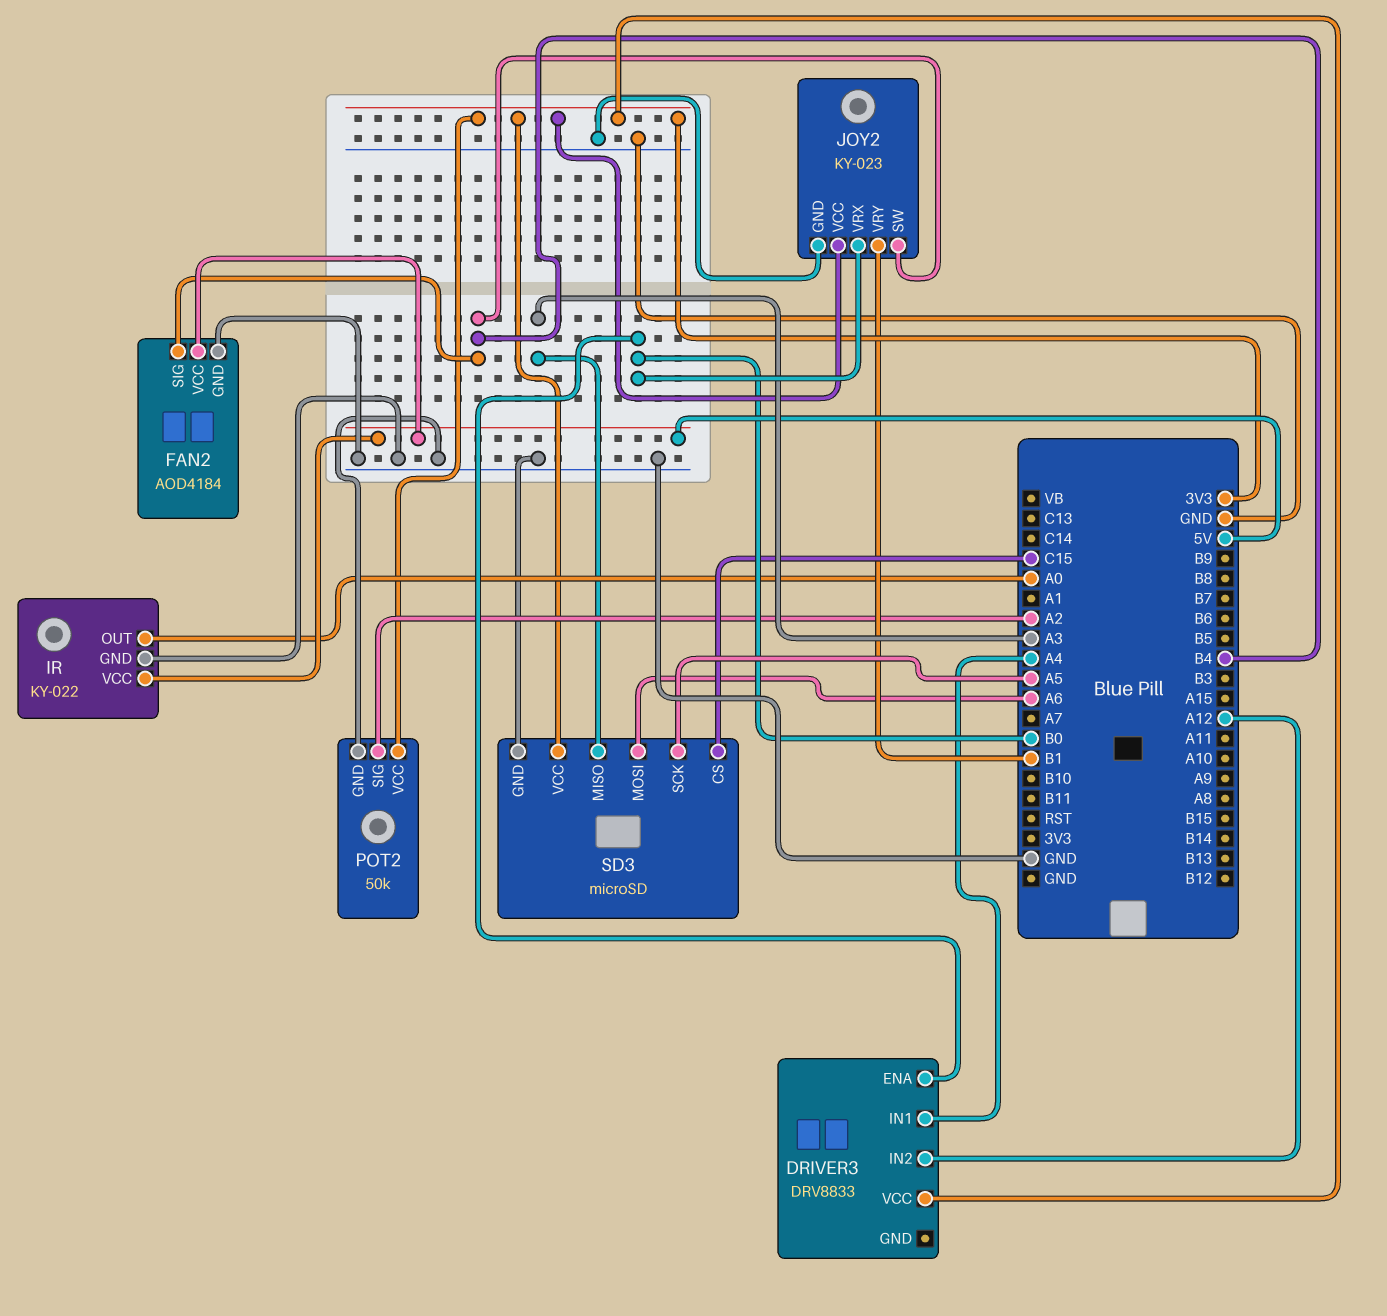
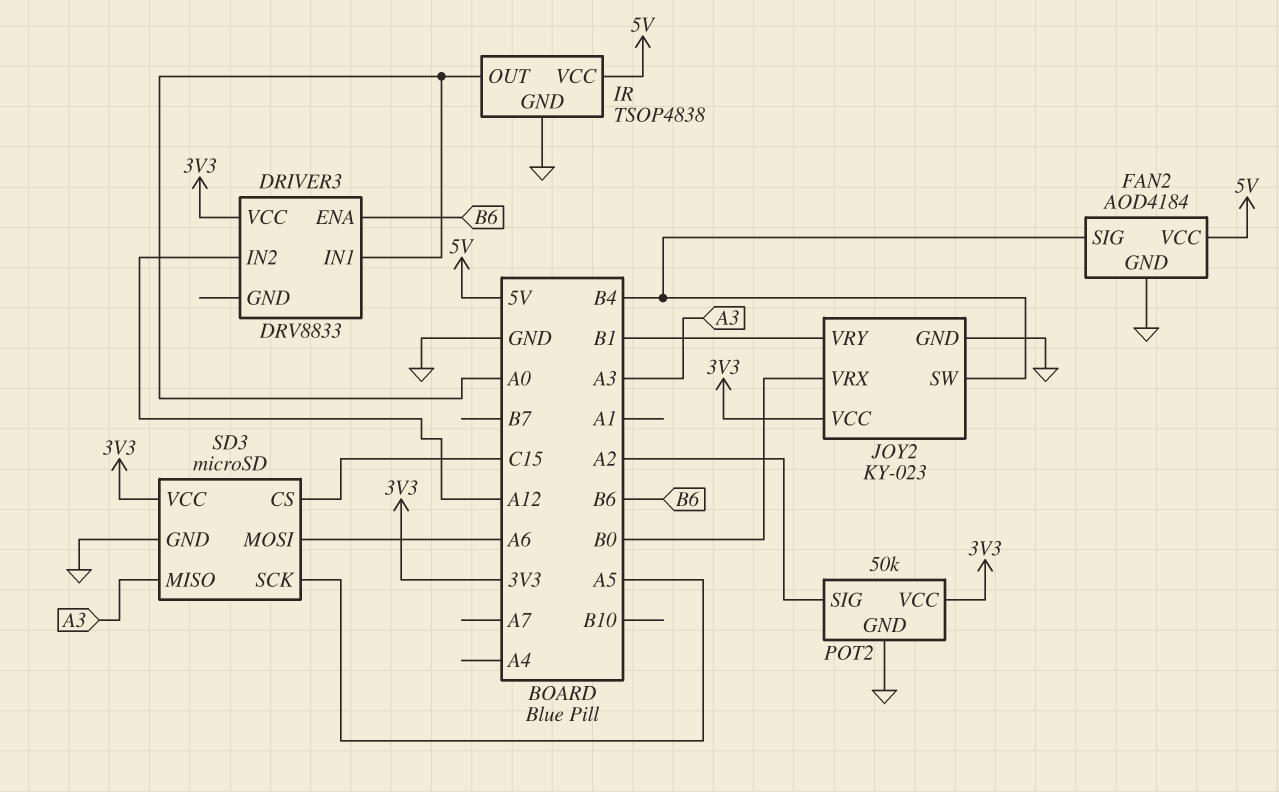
DRIVER3 pin ENA: B0 -> B6
DRIVER3 pin IN1: A4 -> A0
IR: KY-022 -> TSOP4838

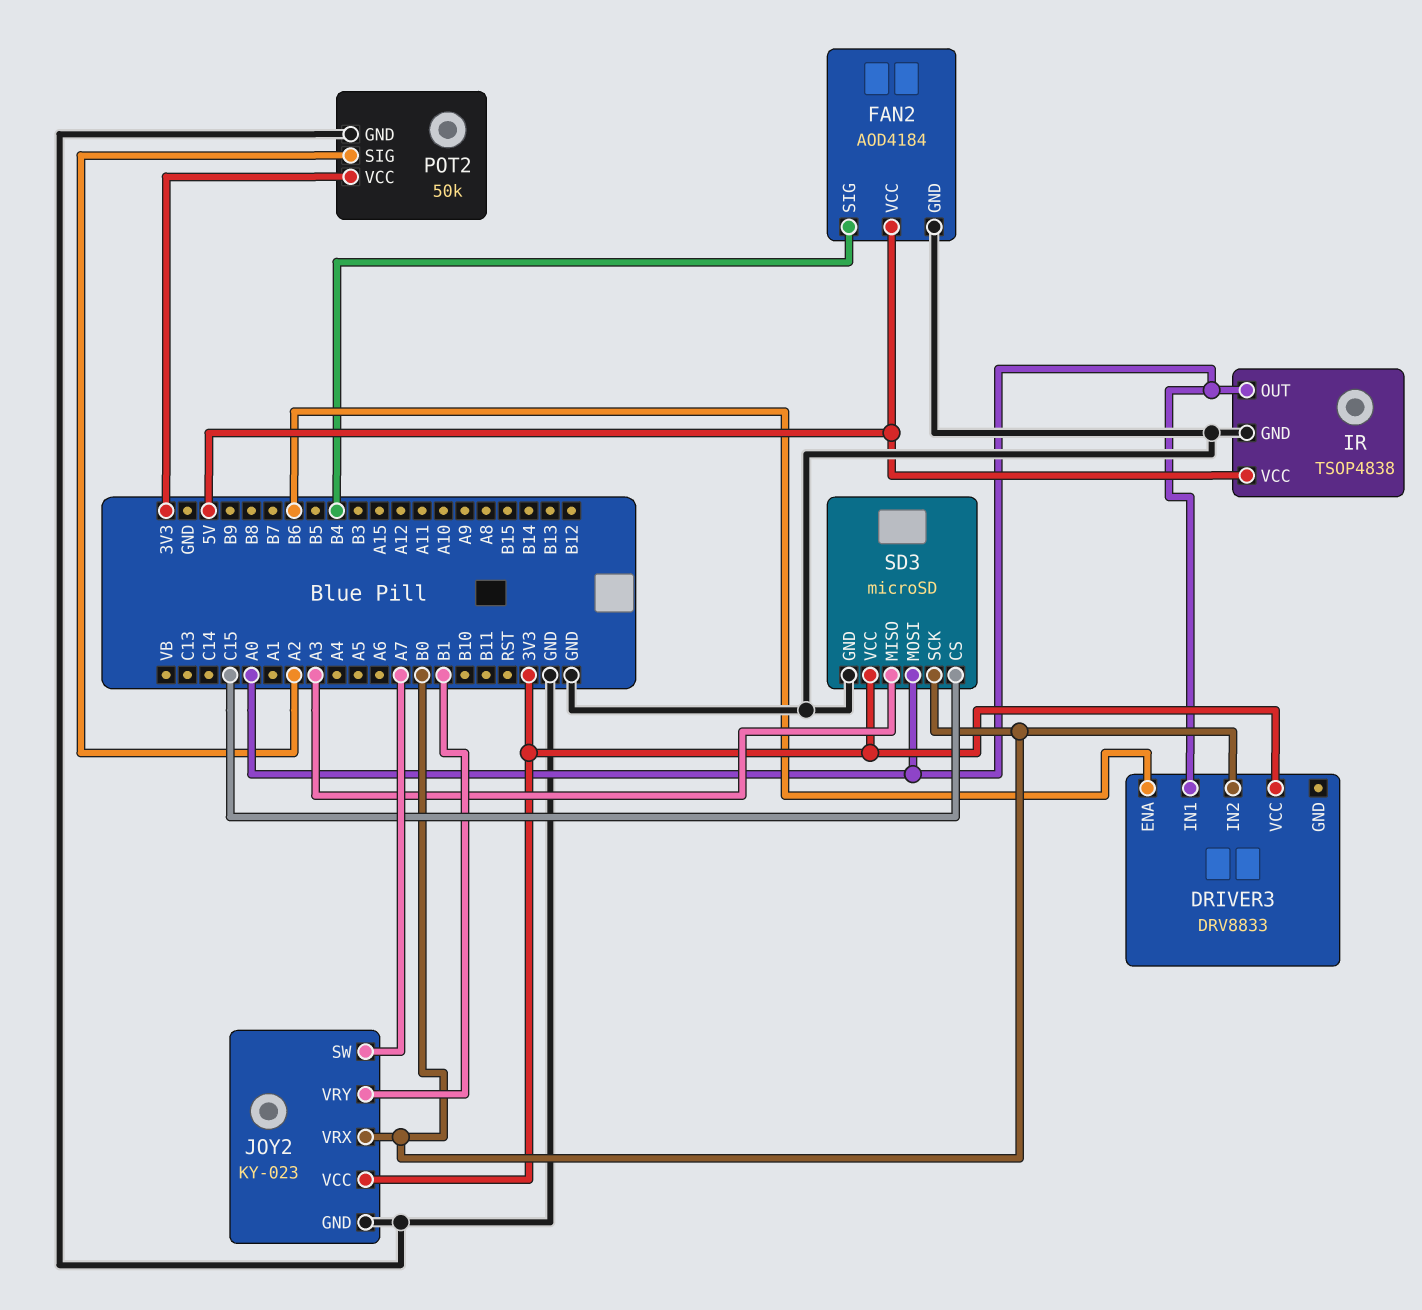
DRIVER3 pin IN2: A12 -> B0
JOY2 pin SW: B4 -> A7
SD3 pin MOSI: A6 -> A0
SD3 pin SCK: A5 -> B0

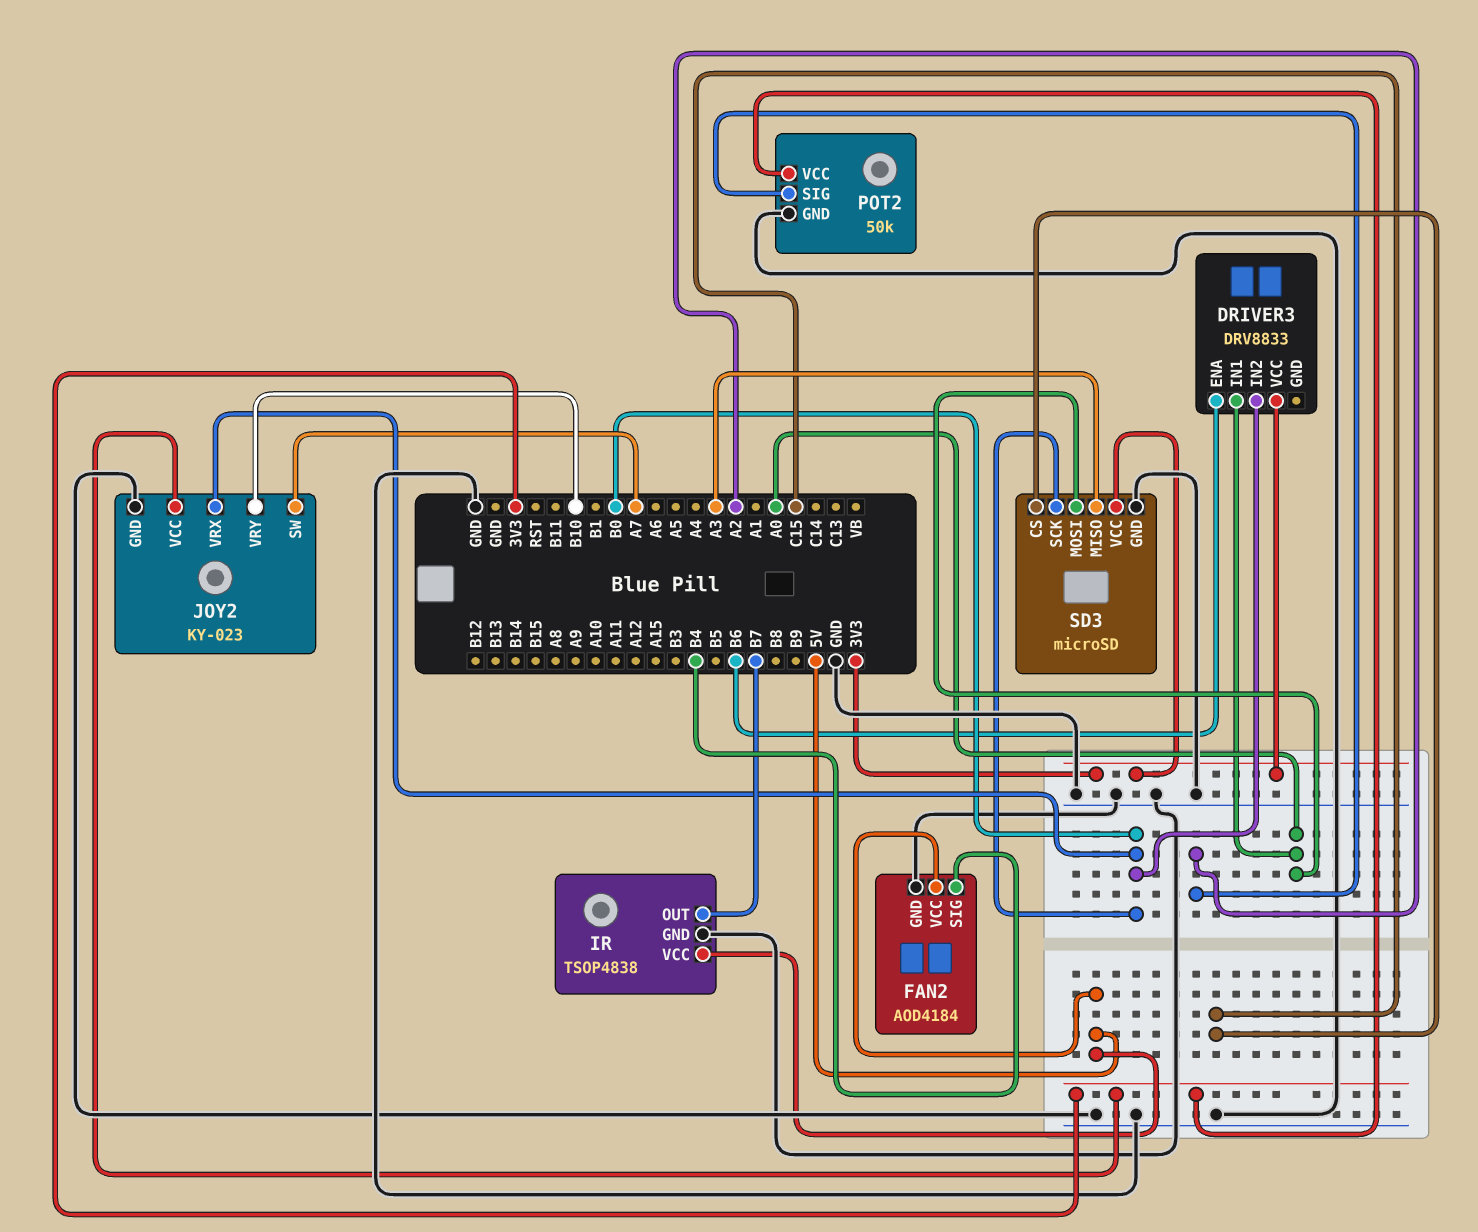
IR pin OUT: A0 -> B7
JOY2 pin VRY: B1 -> B10

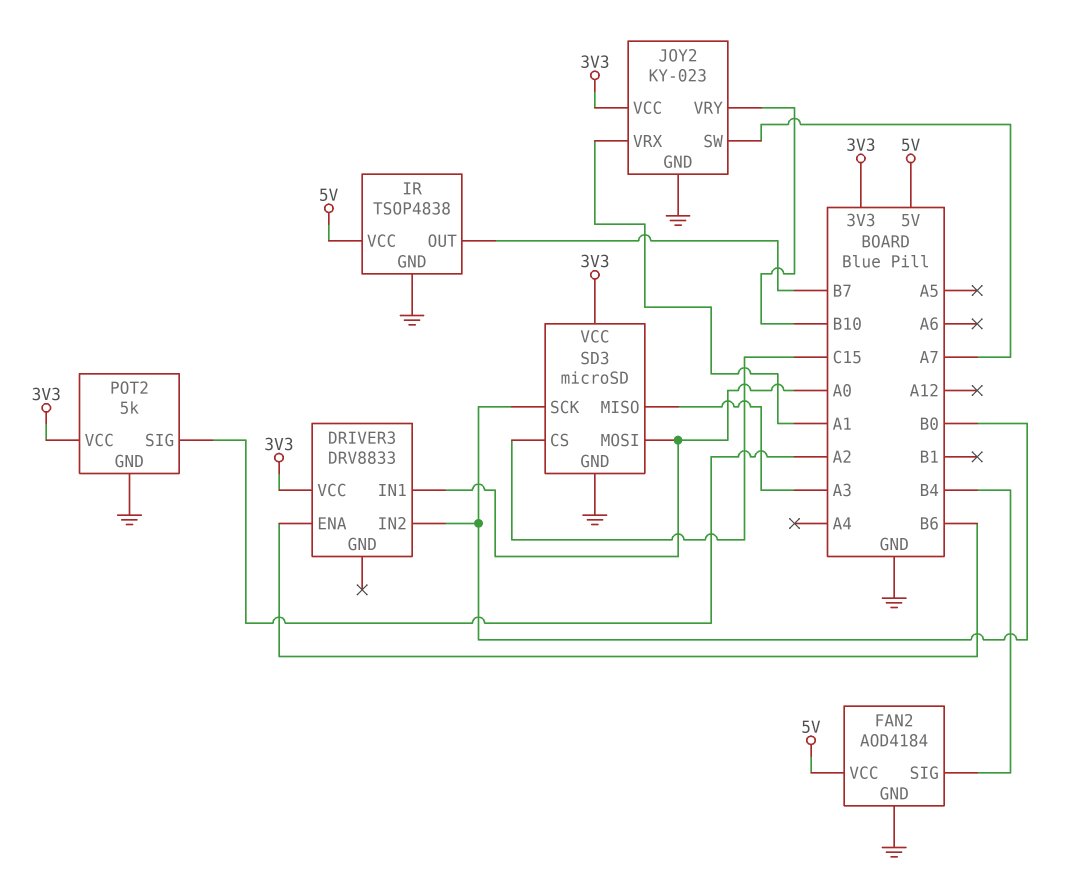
JOY2 pin VRX: B0 -> A1
POT2: 50k -> 5k

